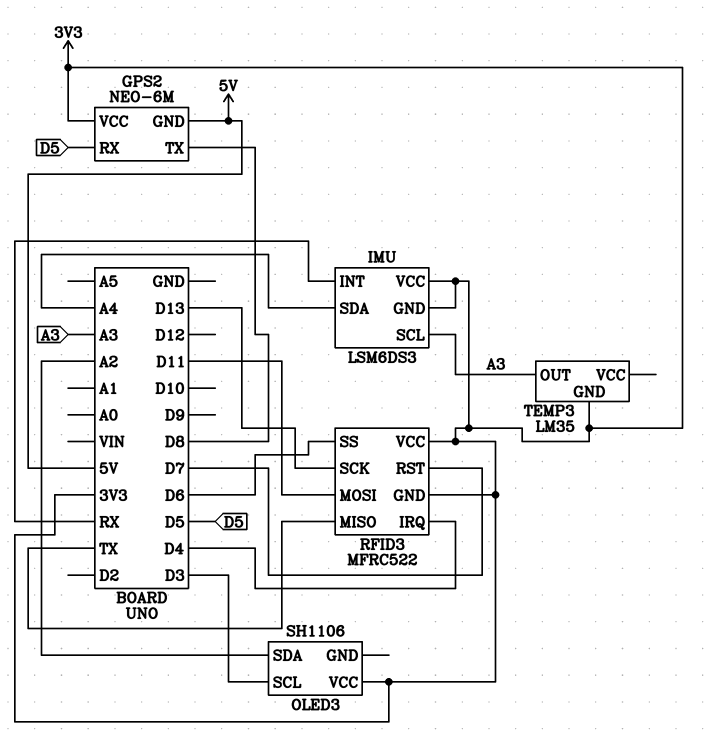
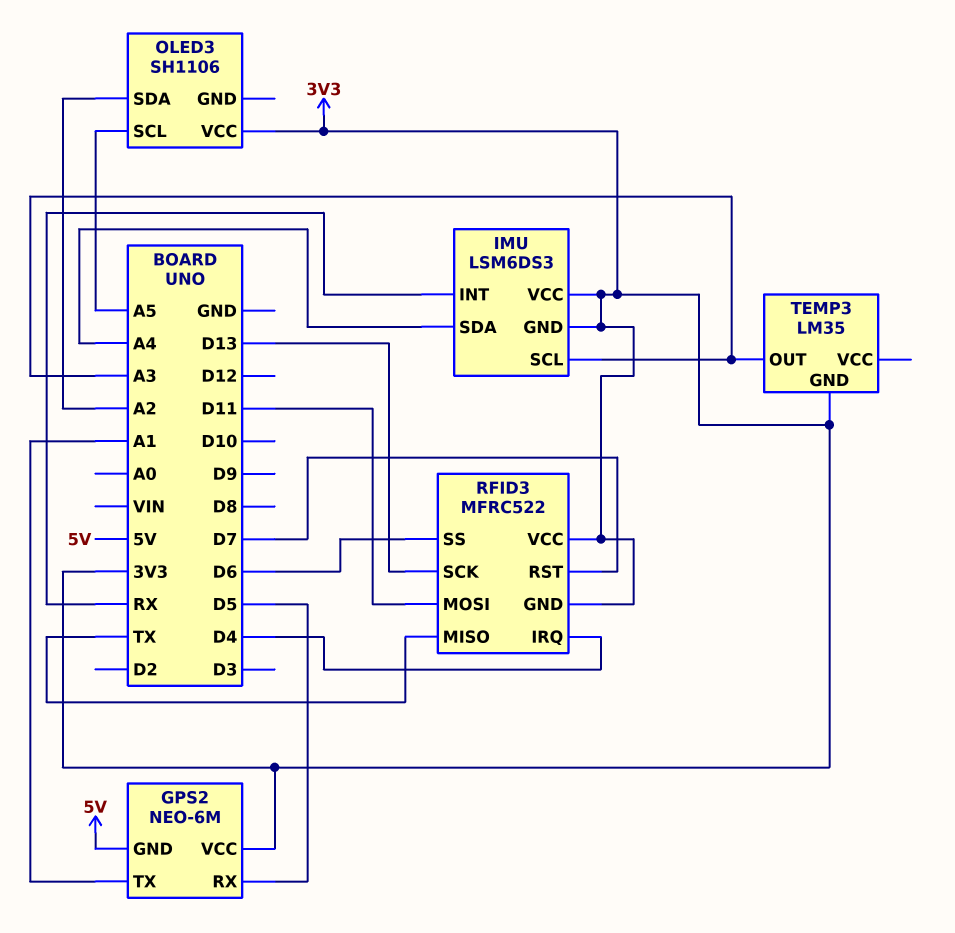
GPS2 pin TX: D8 -> A1
OLED3 pin SCL: D3 -> A5

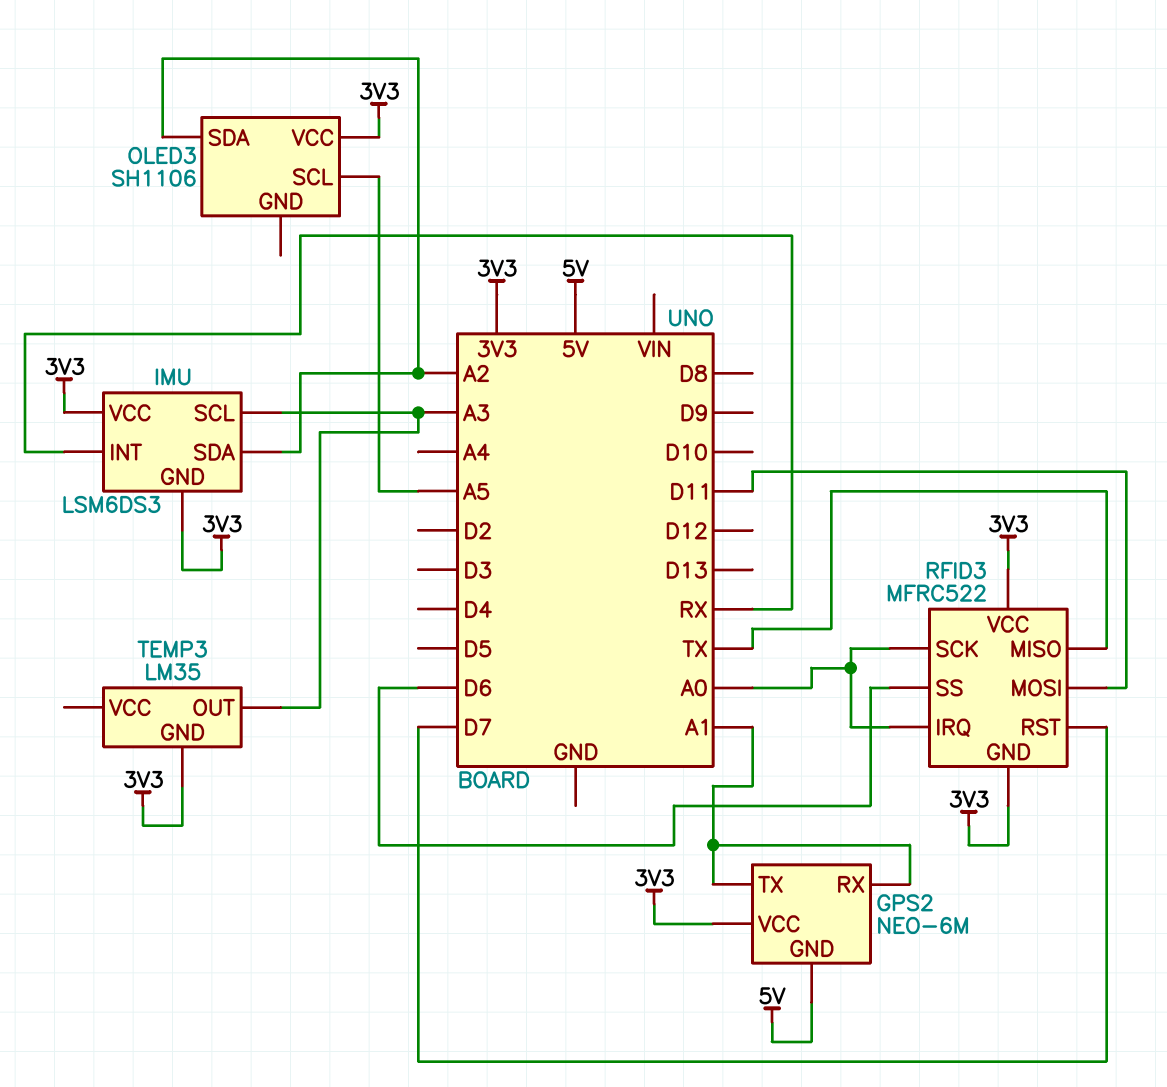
GPS2 pin RX: D5 -> A1
IMU pin SDA: A4 -> A2
RFID3 pin IRQ: D4 -> A0
RFID3 pin SCK: D13 -> A0

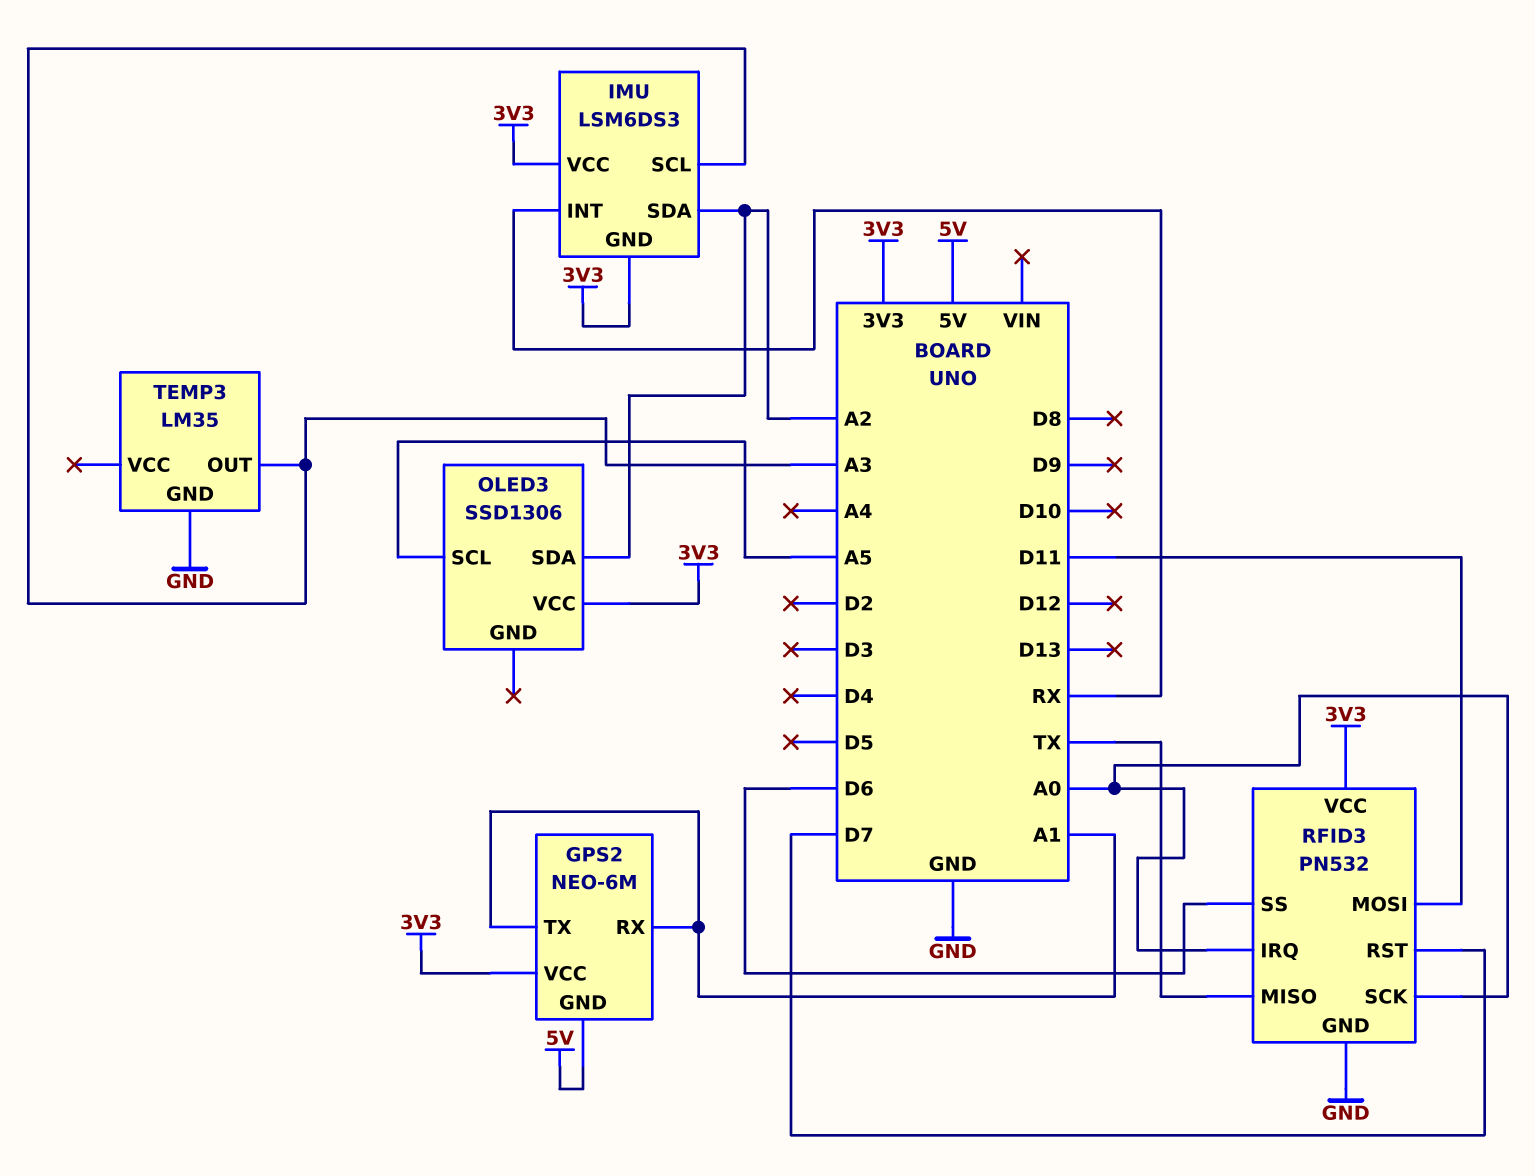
OLED3: SH1106 -> SSD1306
RFID3: MFRC522 -> PN532
RFID3 pin GND: 3V3 -> GND
TEMP3 pin GND: 3V3 -> GND

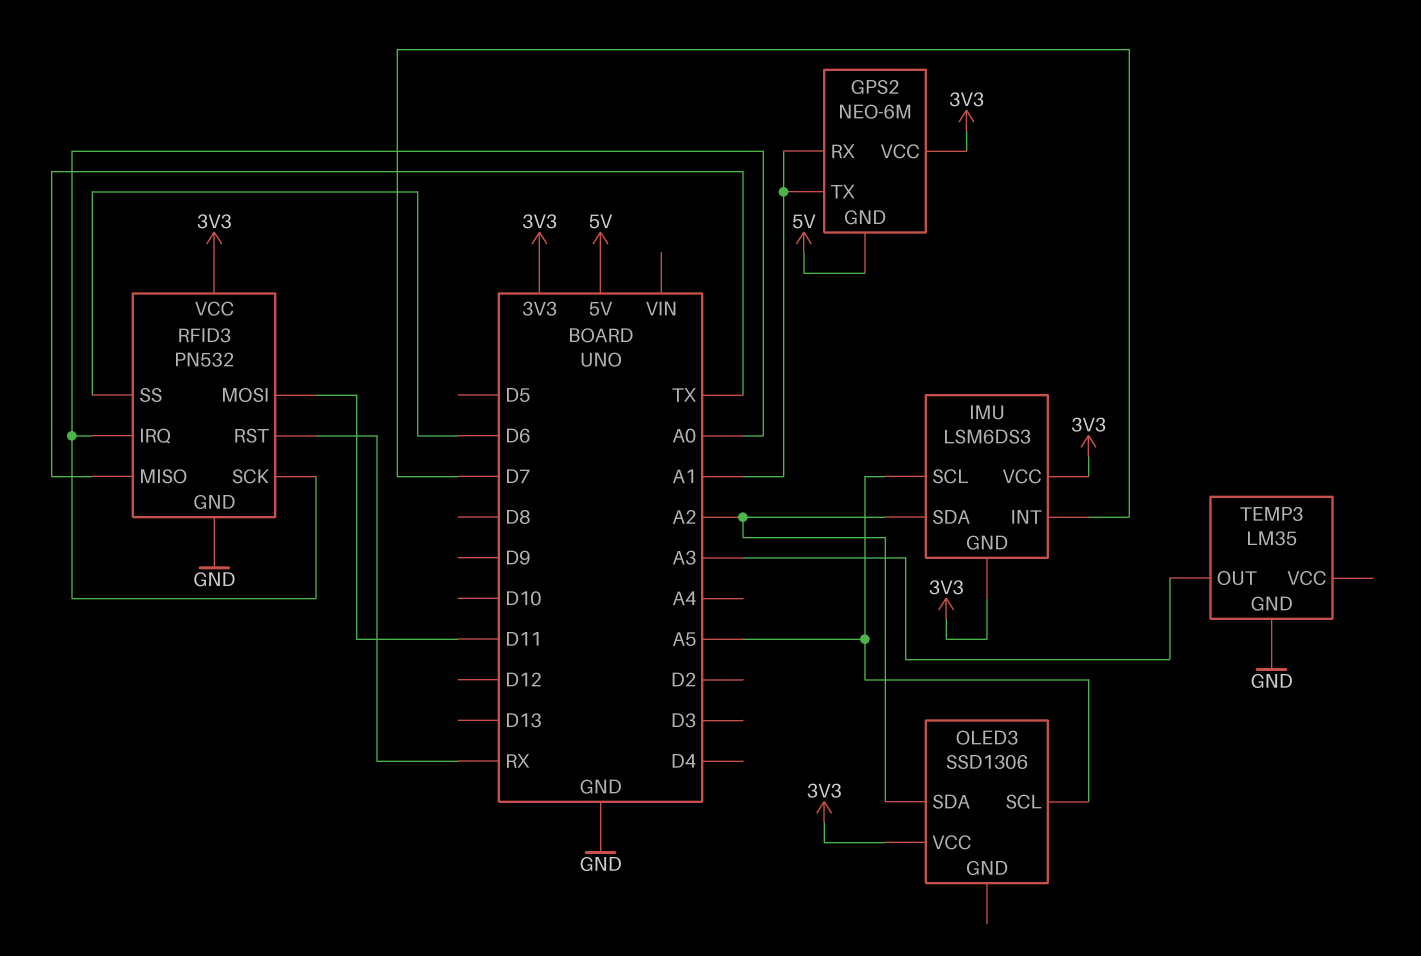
IMU pin INT: RX -> D7
IMU pin SCL: A3 -> A5
RFID3 pin RST: D7 -> RX

